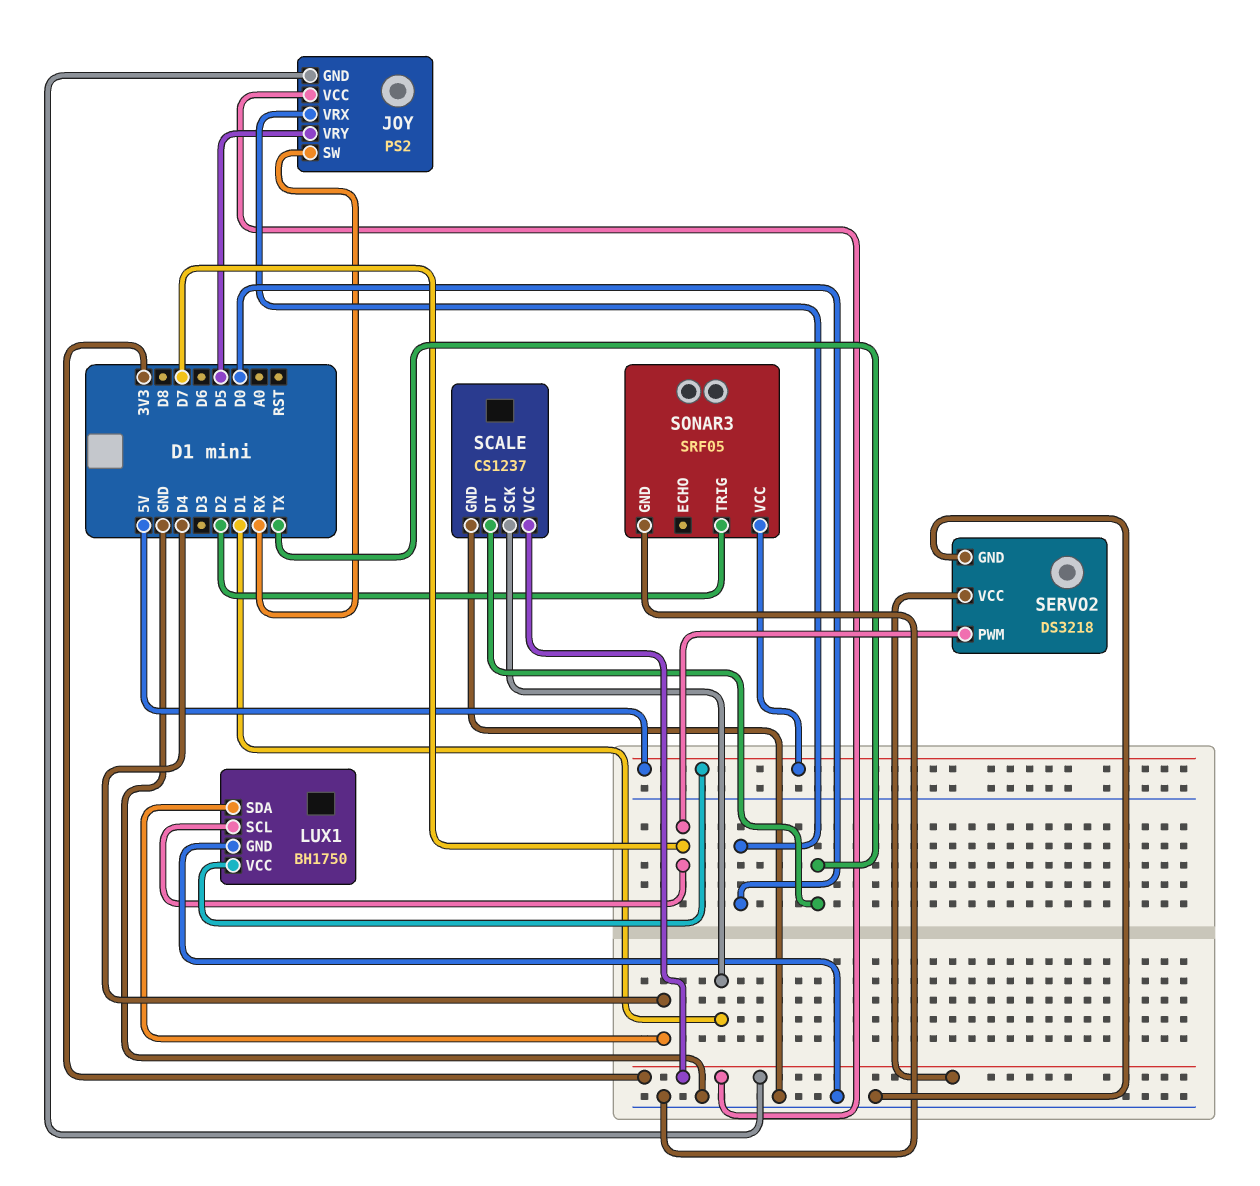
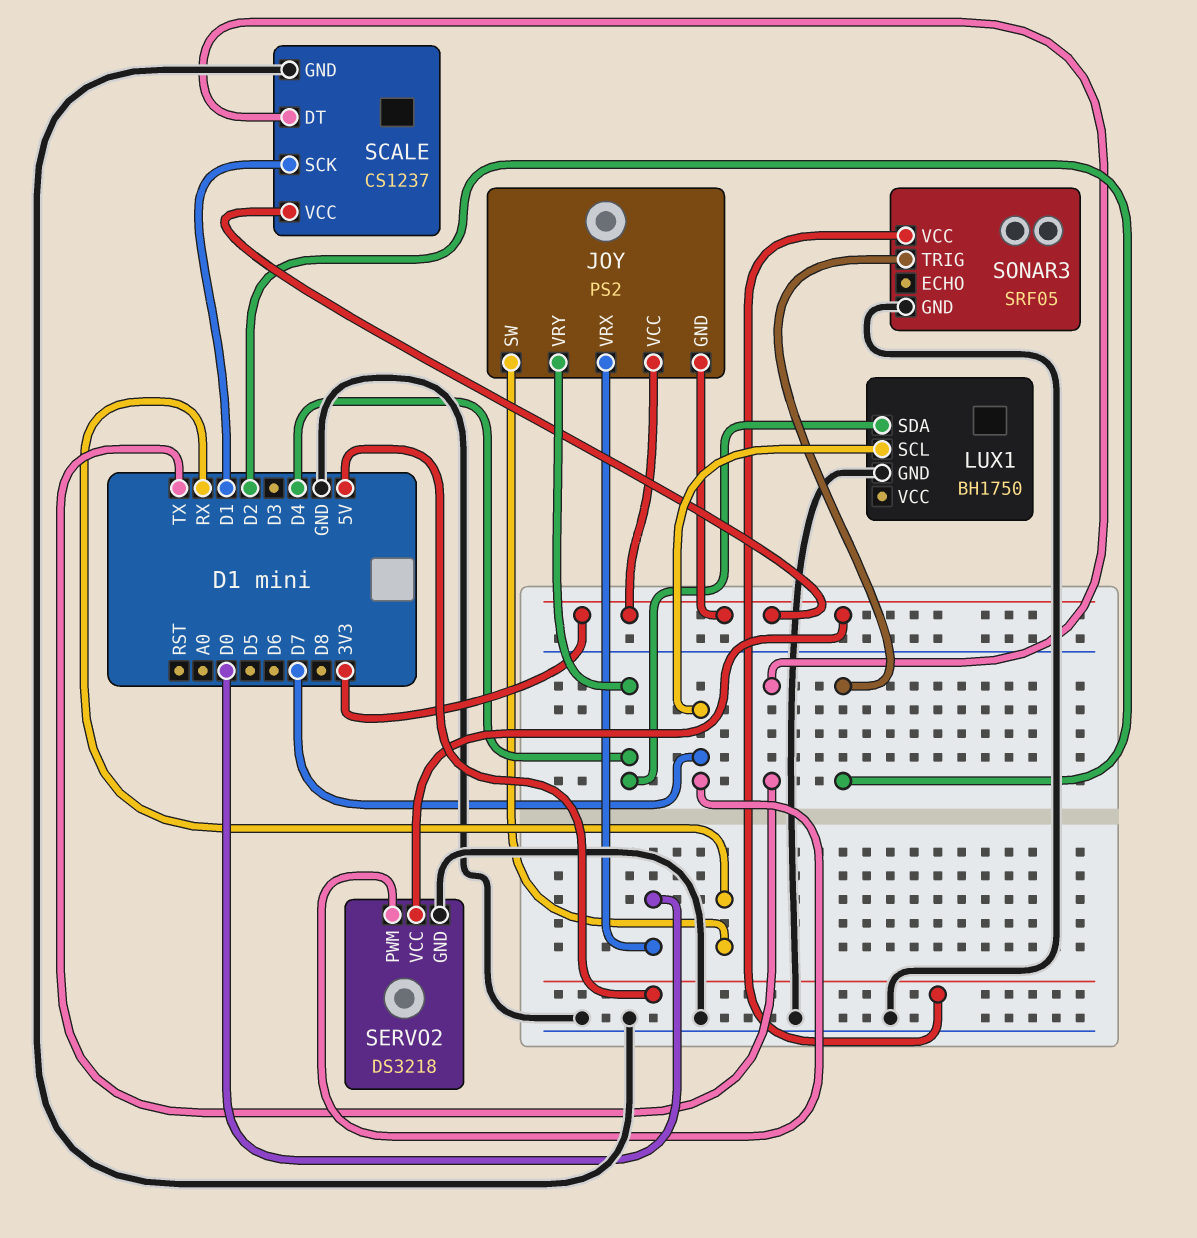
JOY pin VRY: D5 -> D4
LUX1 pin VCC: 5V -> none

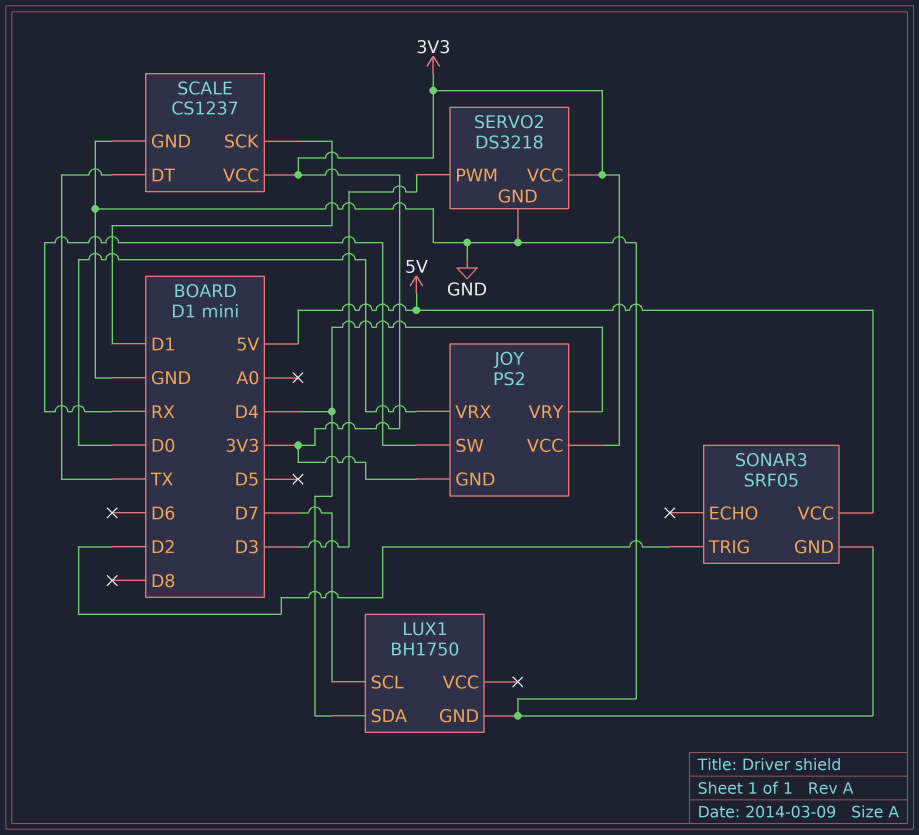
SERVO2 pin PWM: D7 -> D3

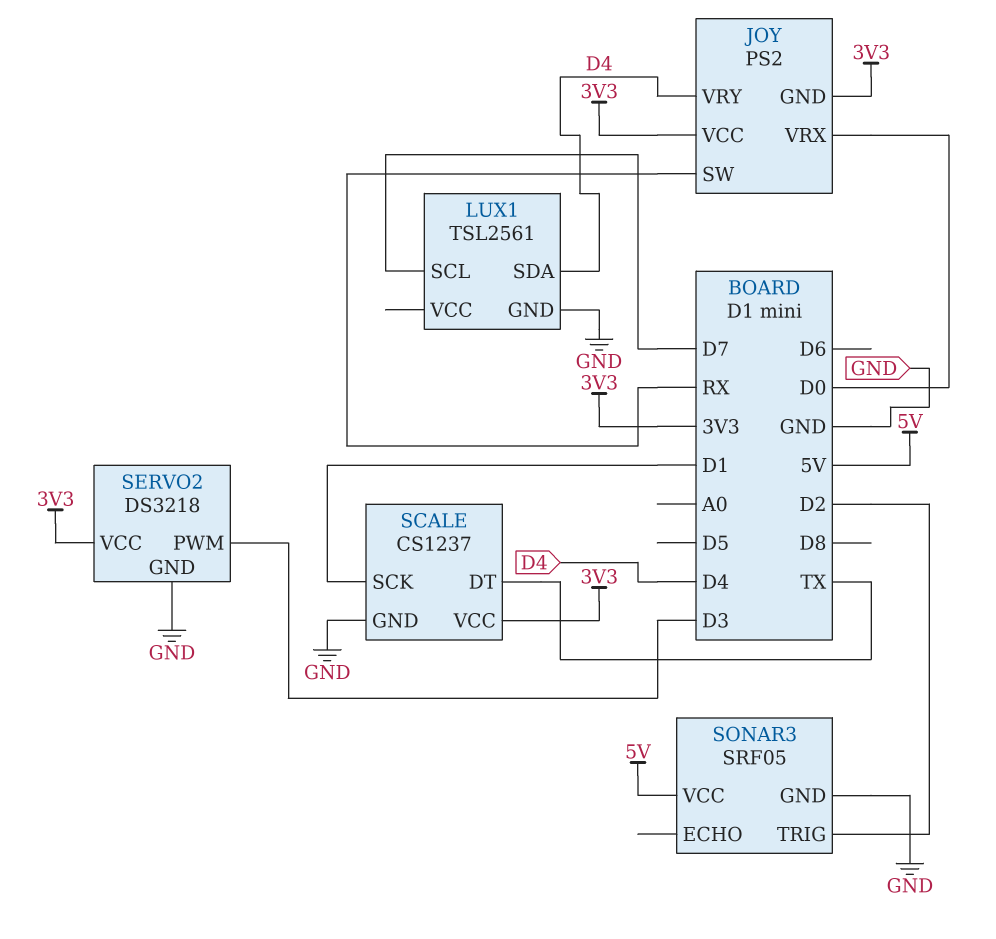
LUX1: BH1750 -> TSL2561

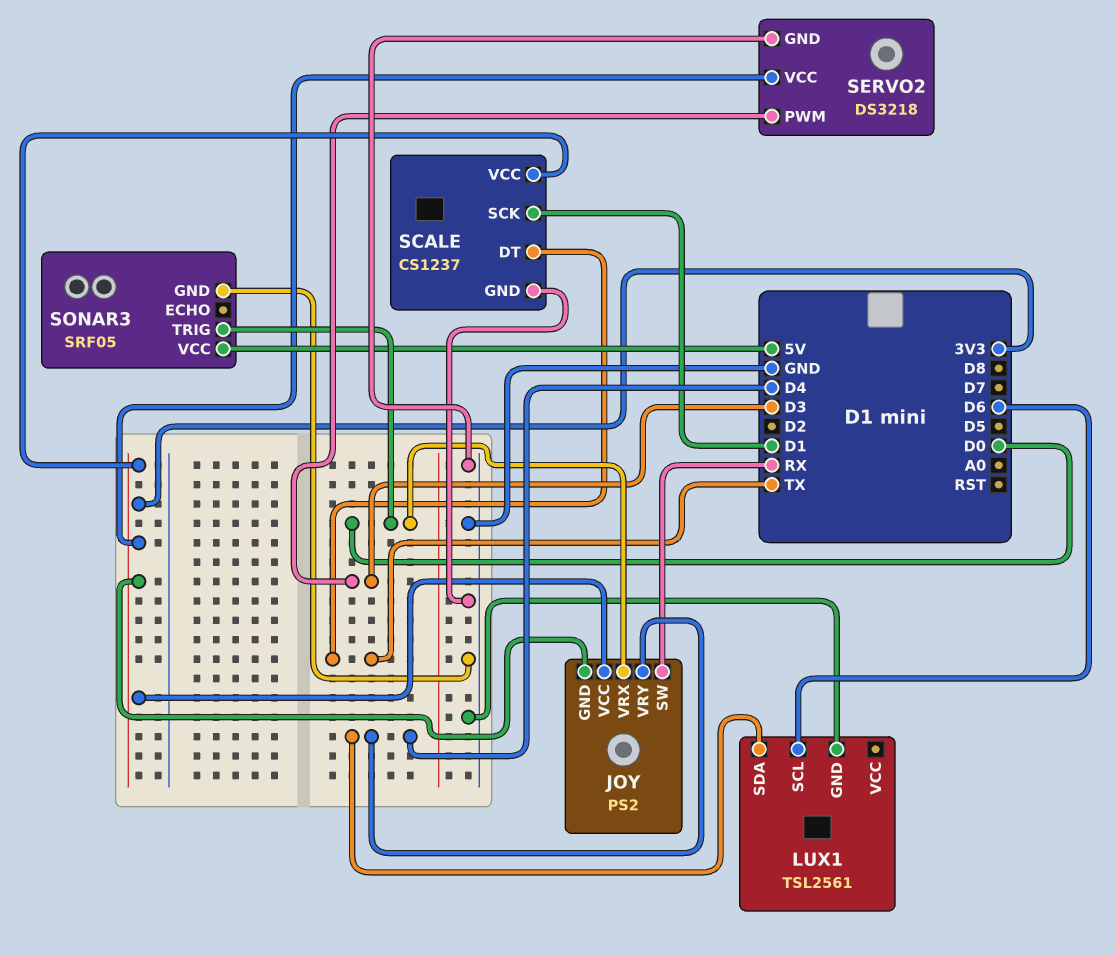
LUX1 pin SCL: D7 -> D6
SONAR3 pin TRIG: D2 -> D0

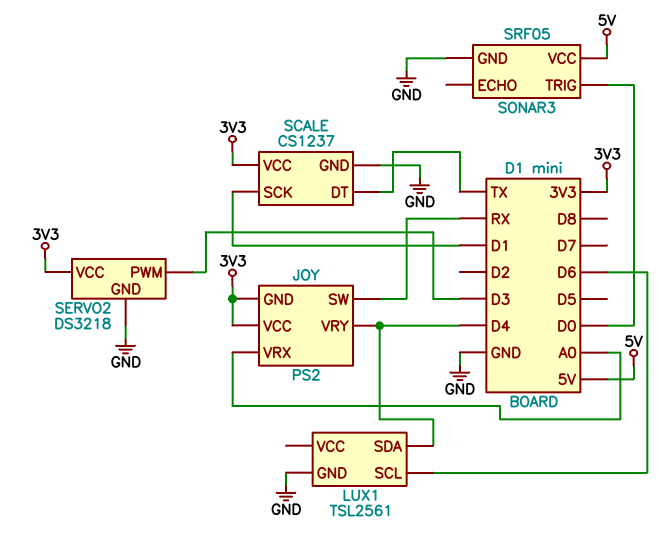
JOY pin VRX: D0 -> A0

